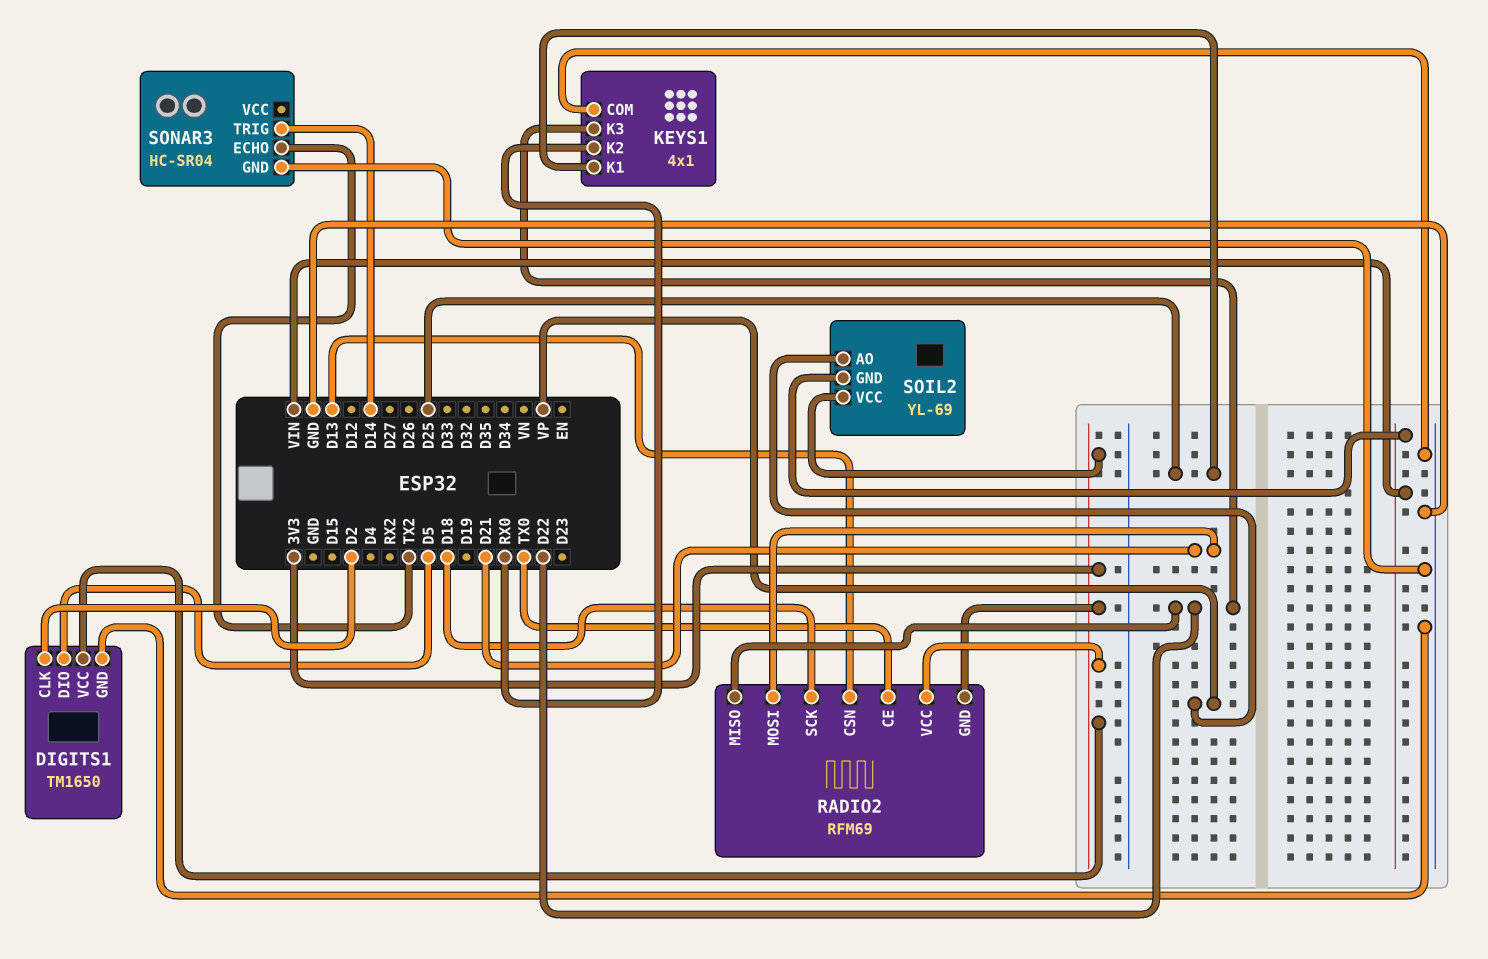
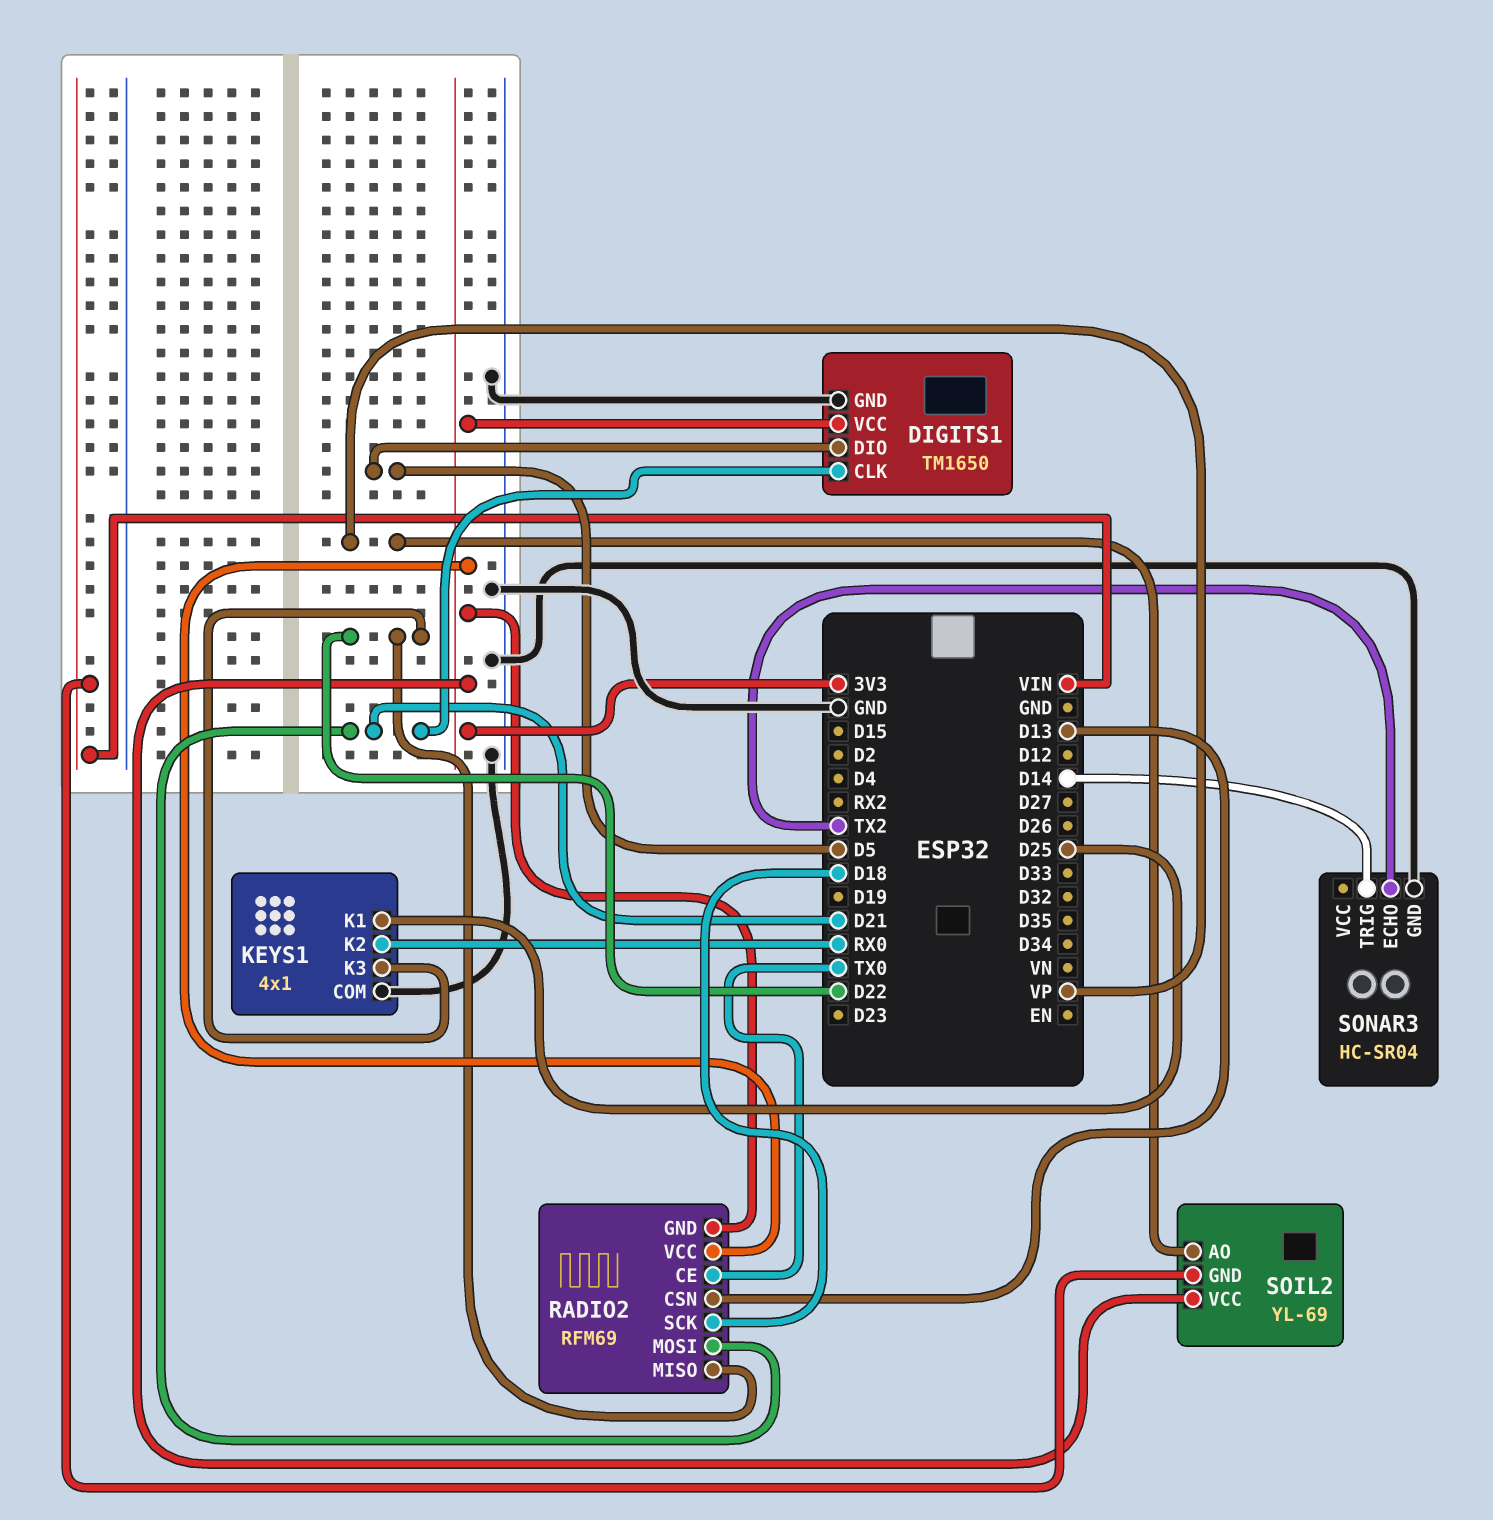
DIGITS1 pin CLK: D2 -> D21

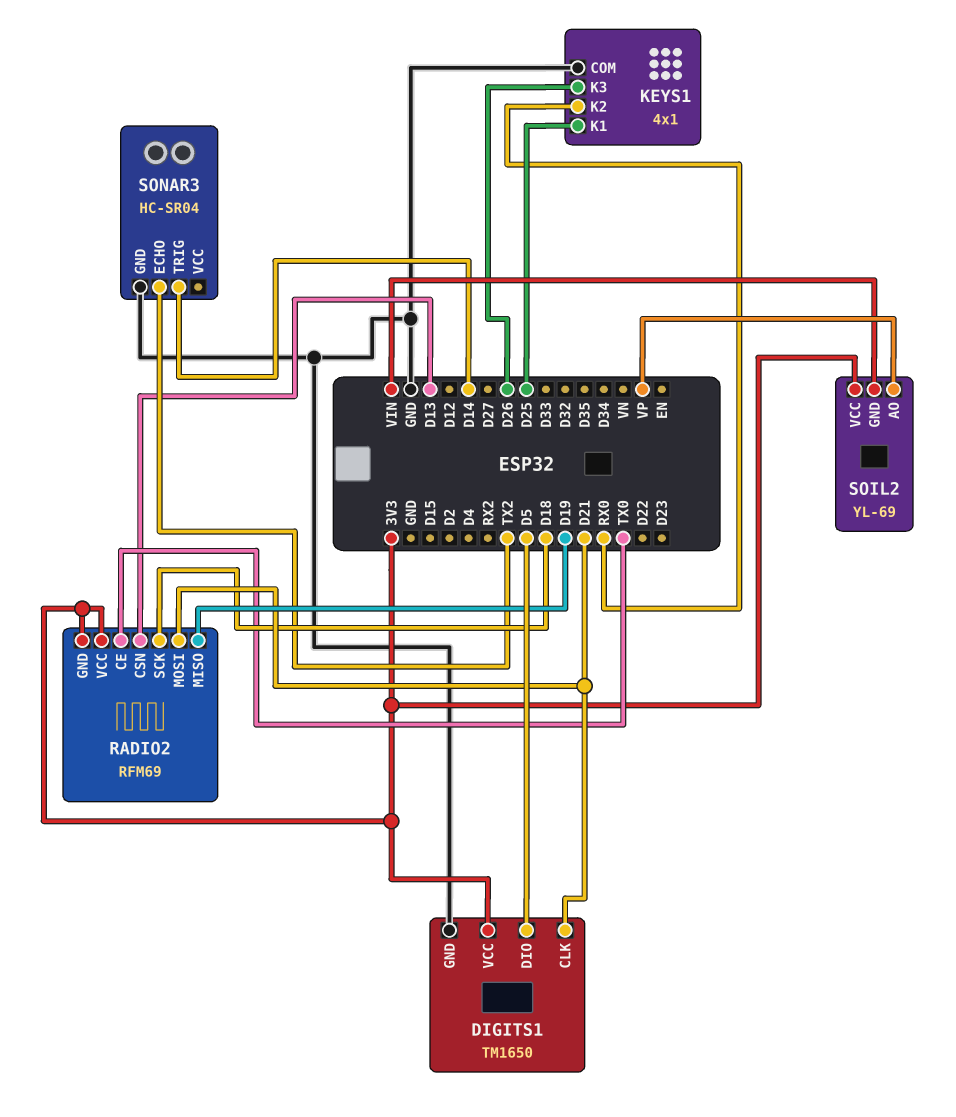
KEYS1 pin K3: D22 -> D26
RADIO2 pin MISO: D22 -> D19

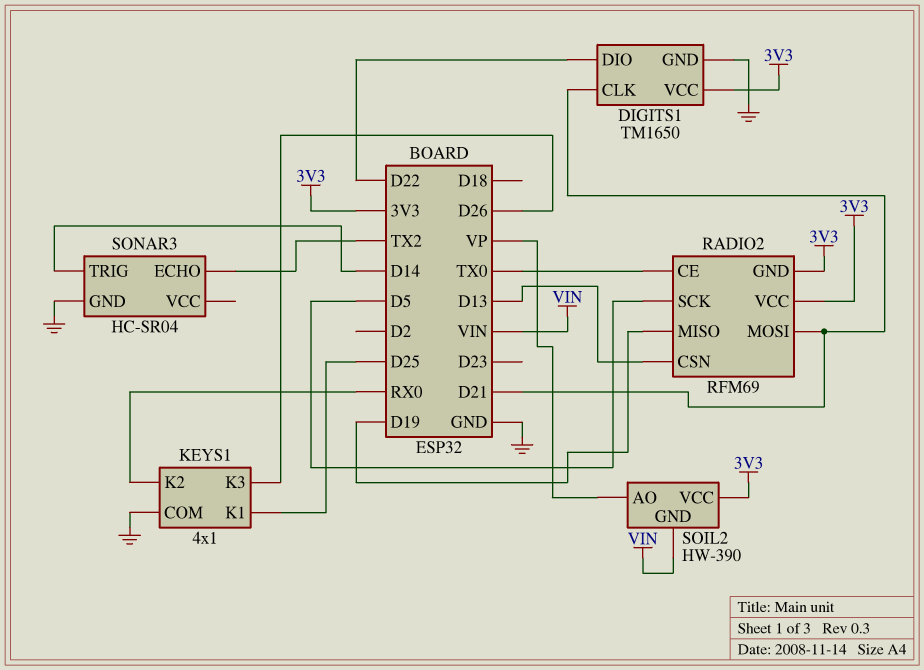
DIGITS1 pin DIO: D5 -> D22
RADIO2 pin SCK: D18 -> D5
SOIL2: YL-69 -> HW-390

